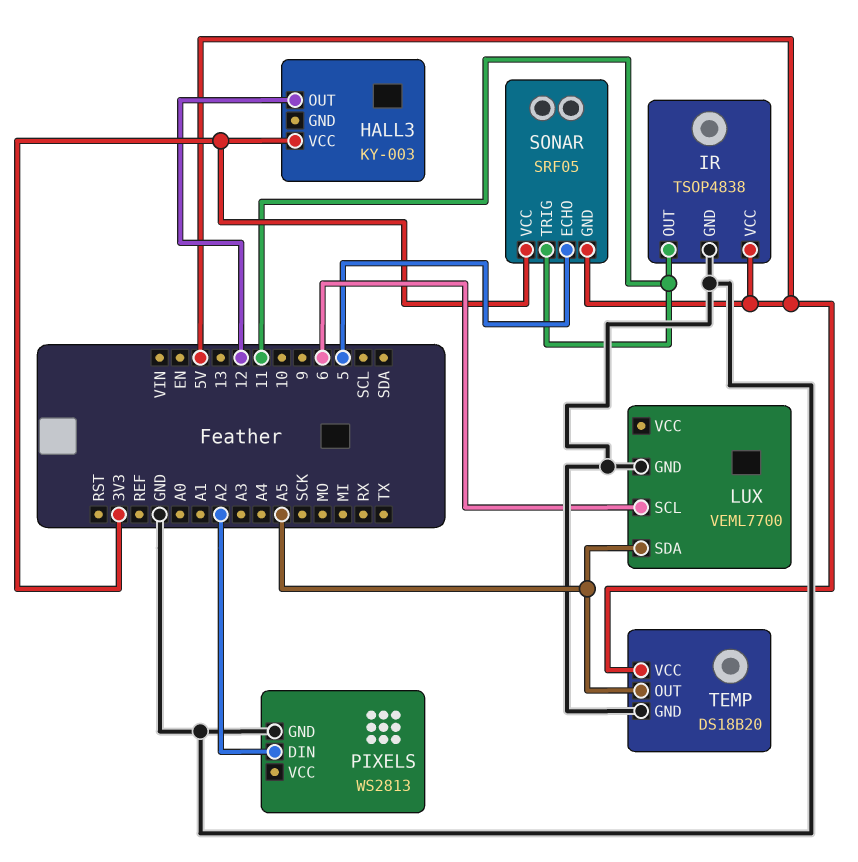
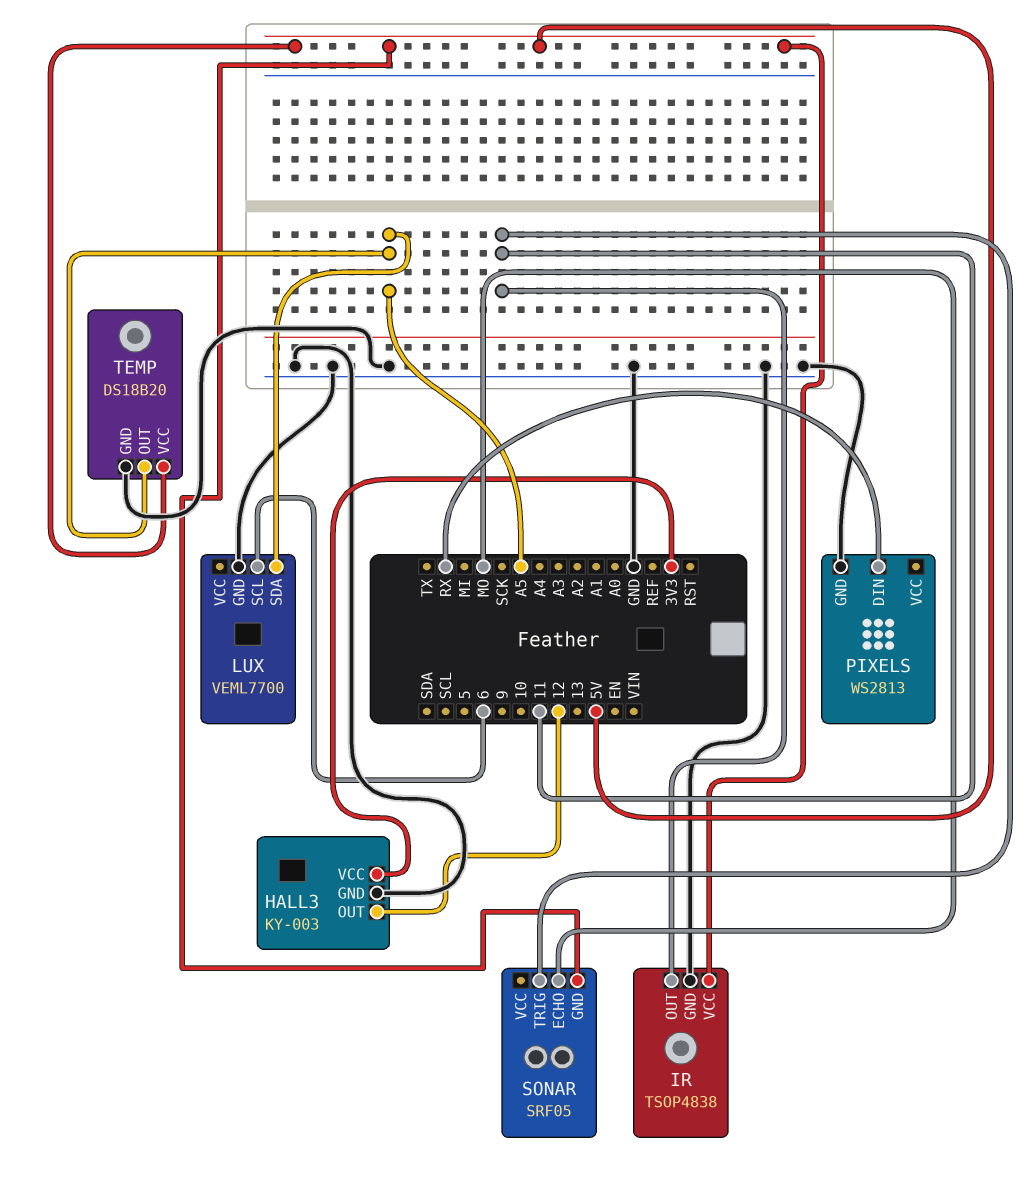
HALL3 pin GND: none -> GND
PIXELS pin DIN: A2 -> RX
SONAR pin ECHO: 5 -> MO
SONAR pin VCC: 3V3 -> none

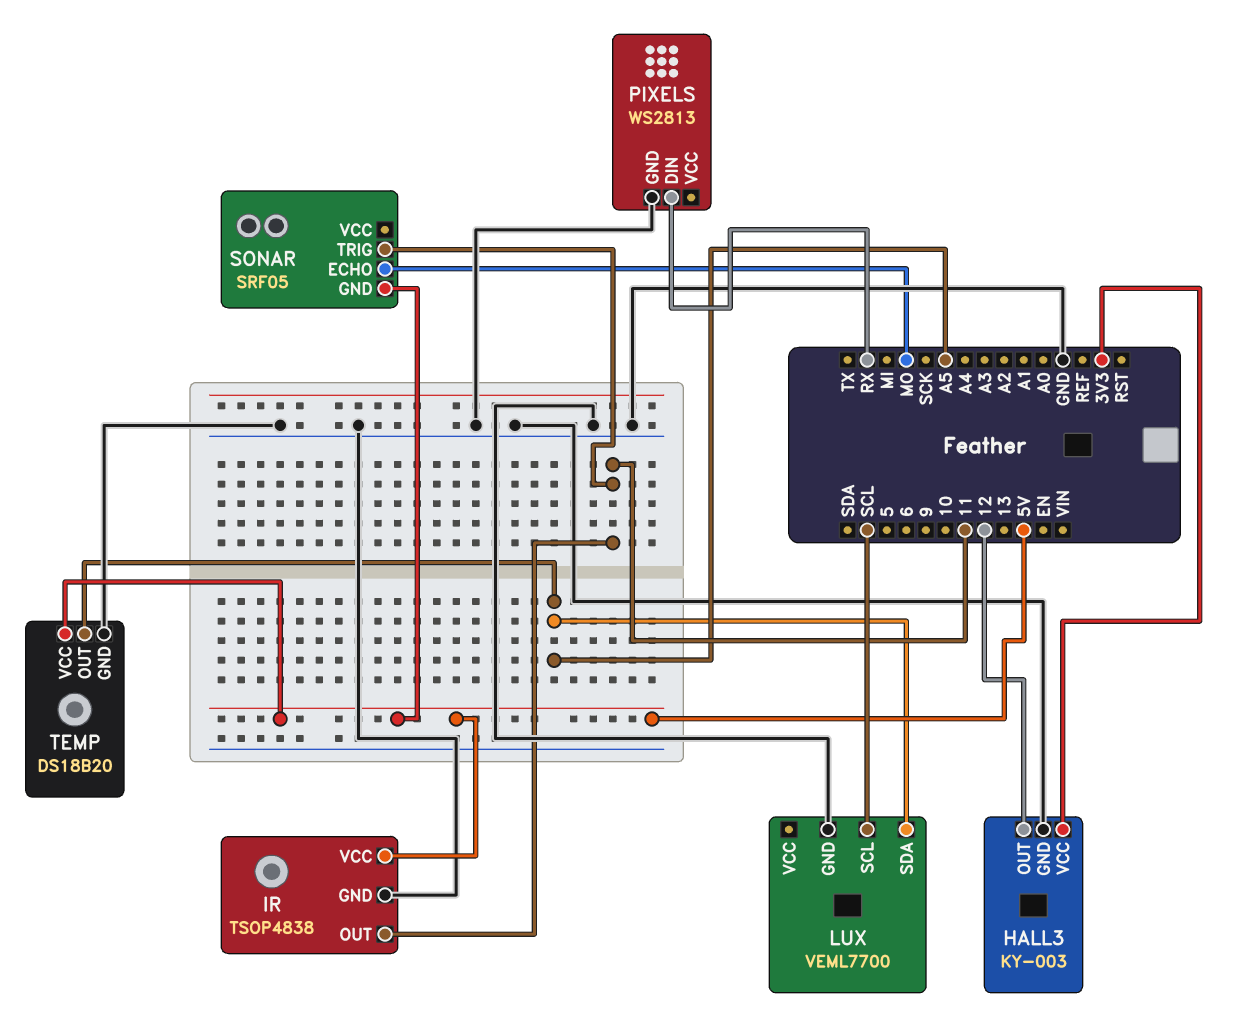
LUX pin SCL: 6 -> SCL

